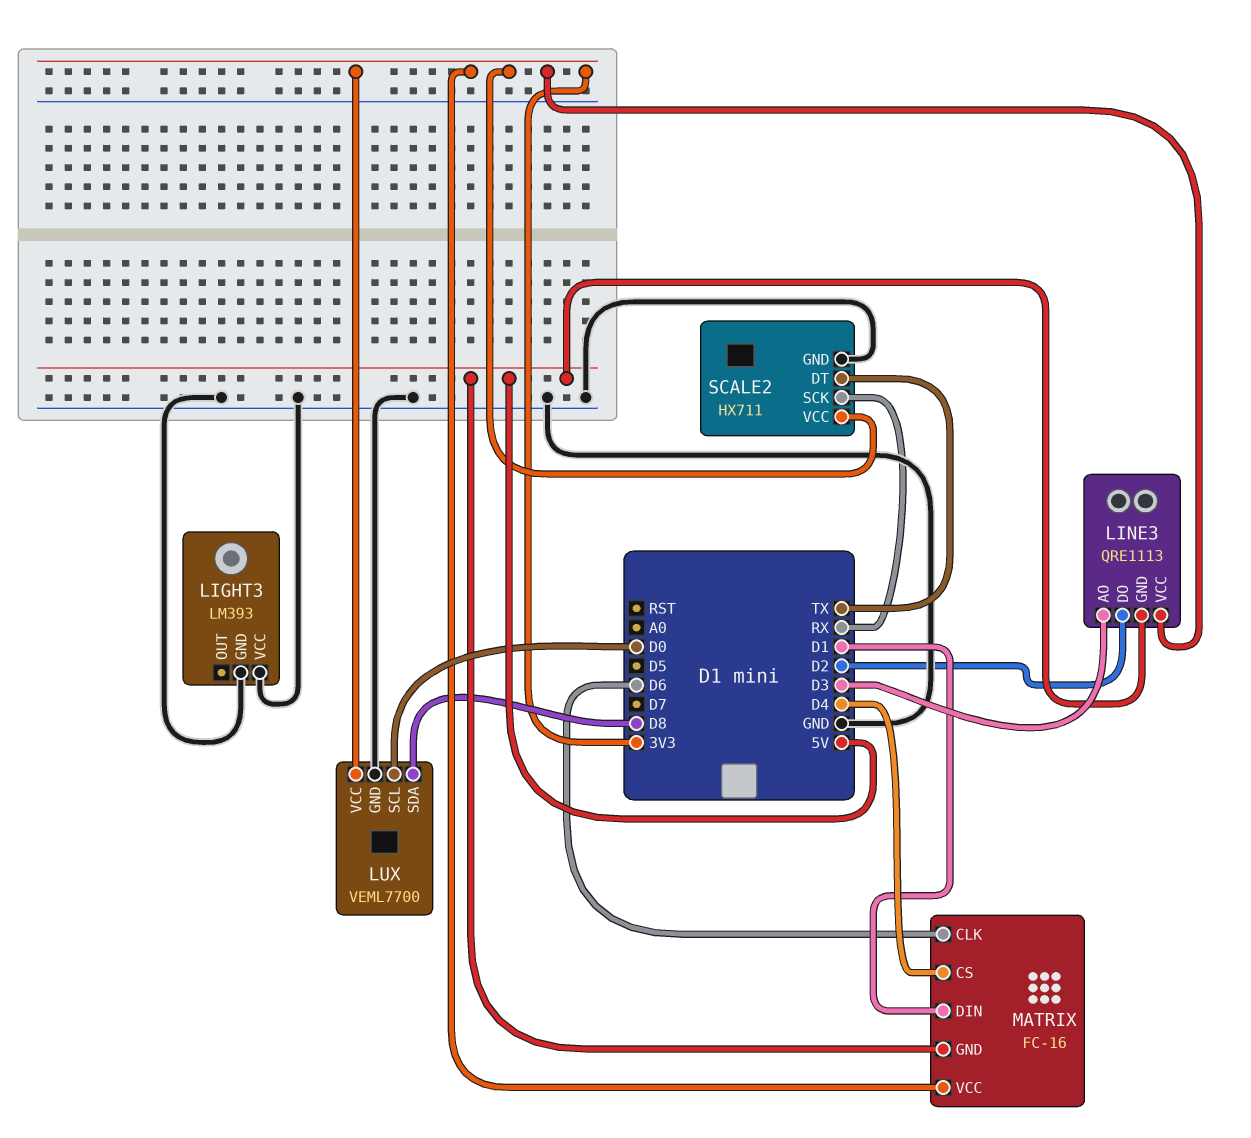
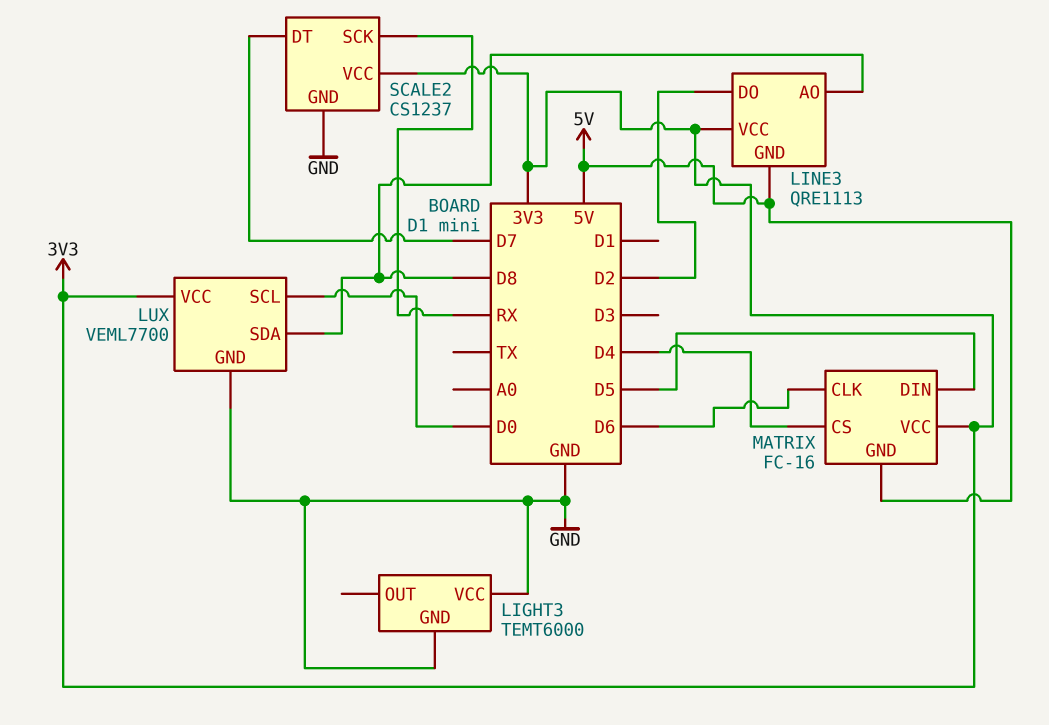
LIGHT3: LM393 -> TEMT6000
LINE3 pin AO: D3 -> D8
MATRIX pin DIN: D1 -> D5
SCALE2: HX711 -> CS1237
SCALE2 pin DT: TX -> D7

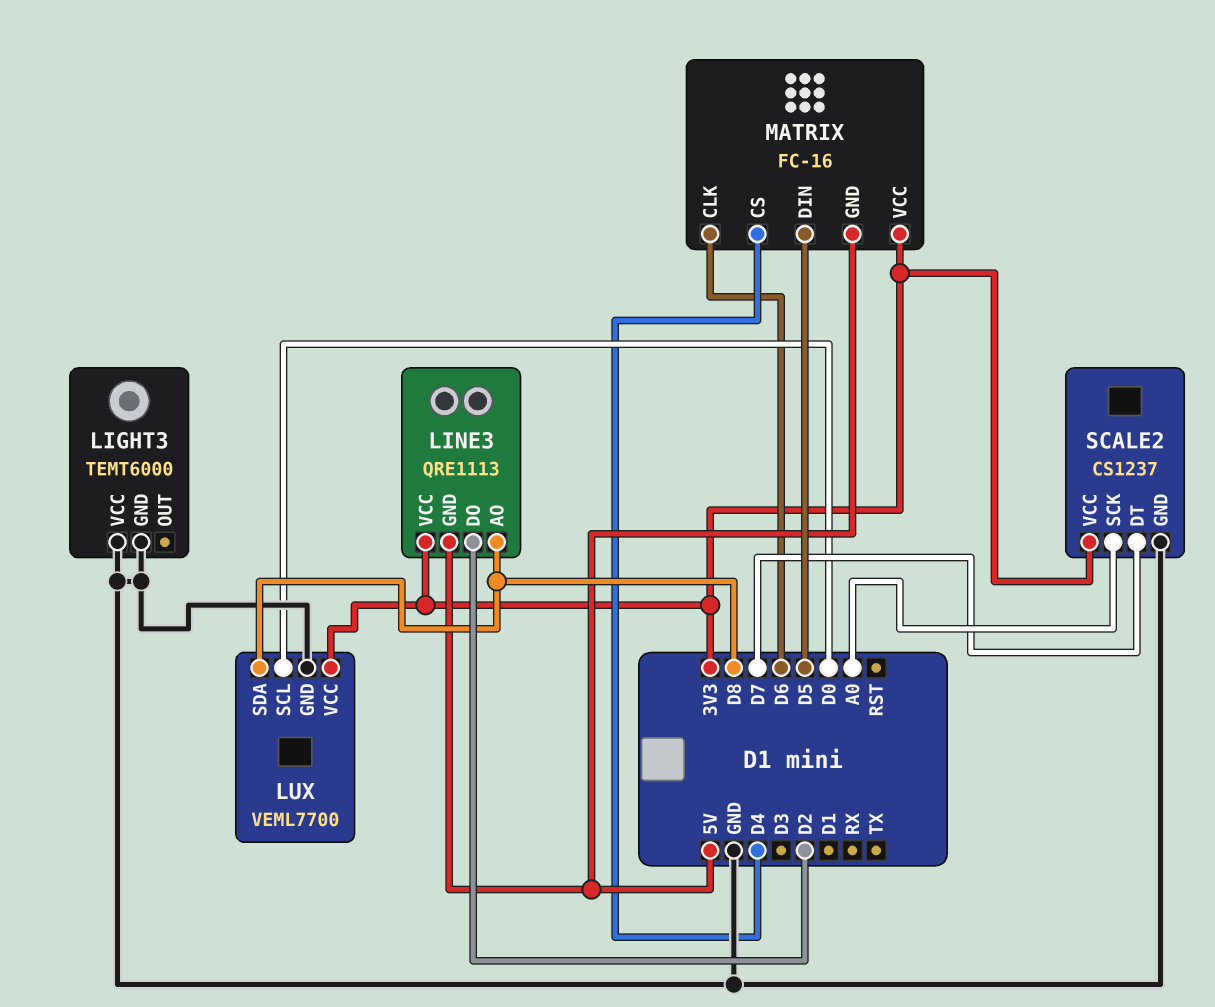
SCALE2 pin SCK: RX -> A0

